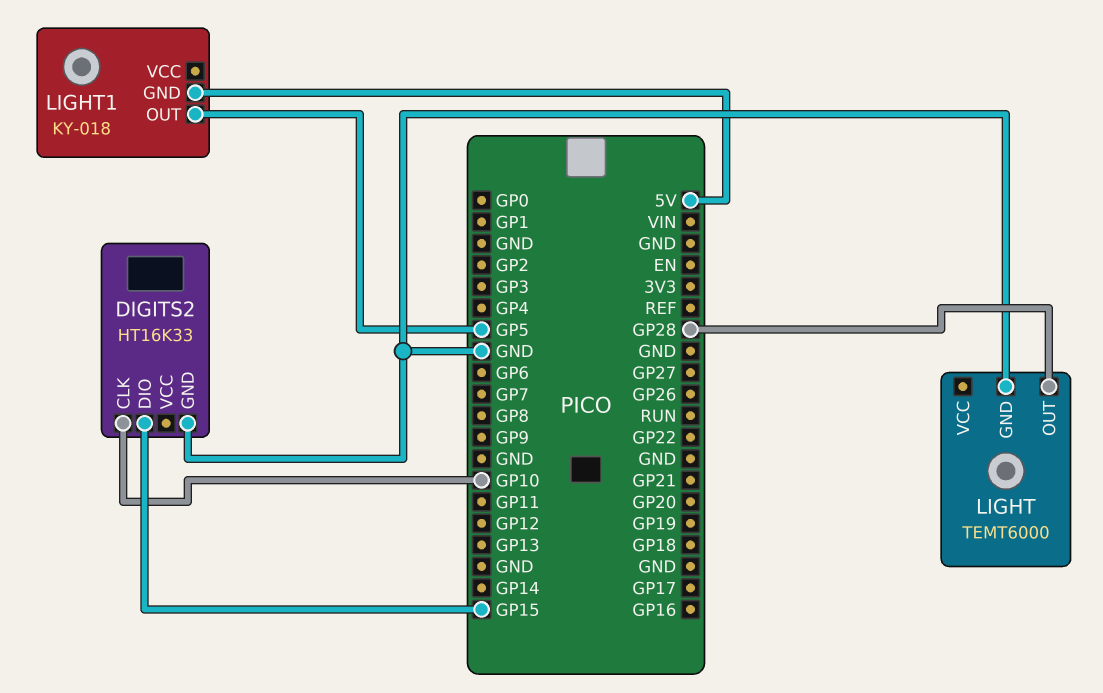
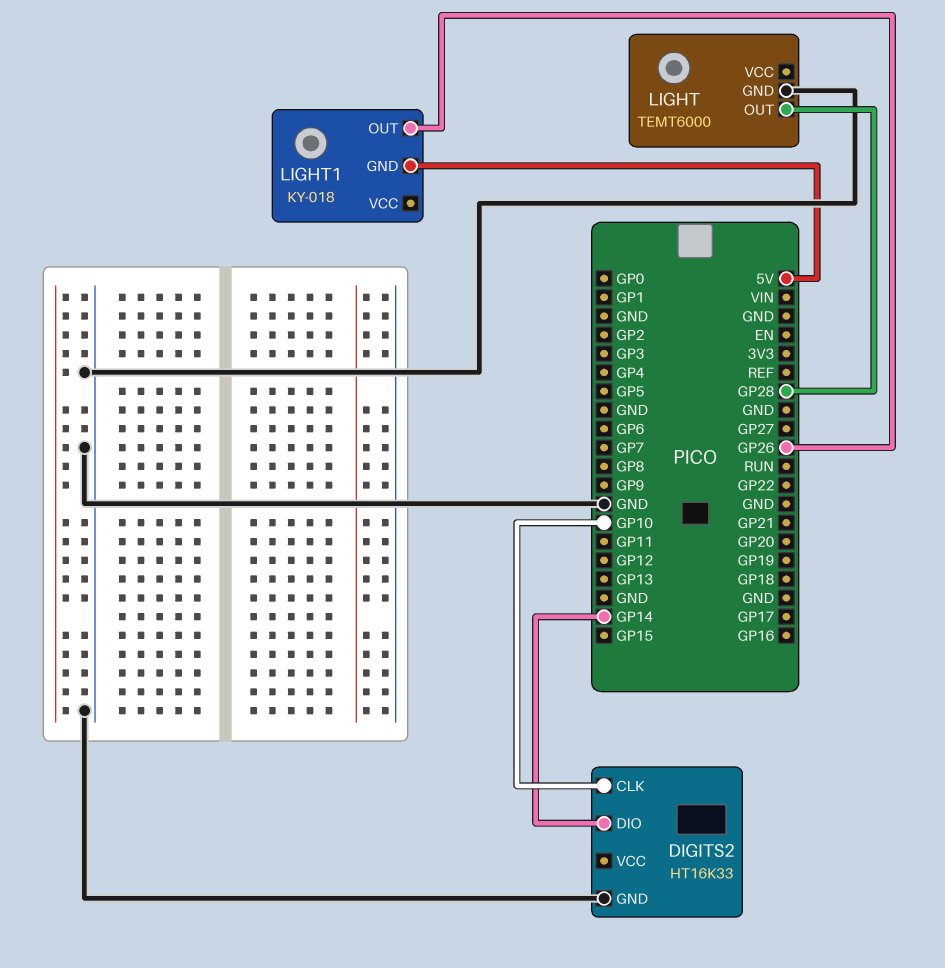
DIGITS2 pin DIO: GP15 -> GP14
LIGHT1 pin OUT: GP5 -> GP26

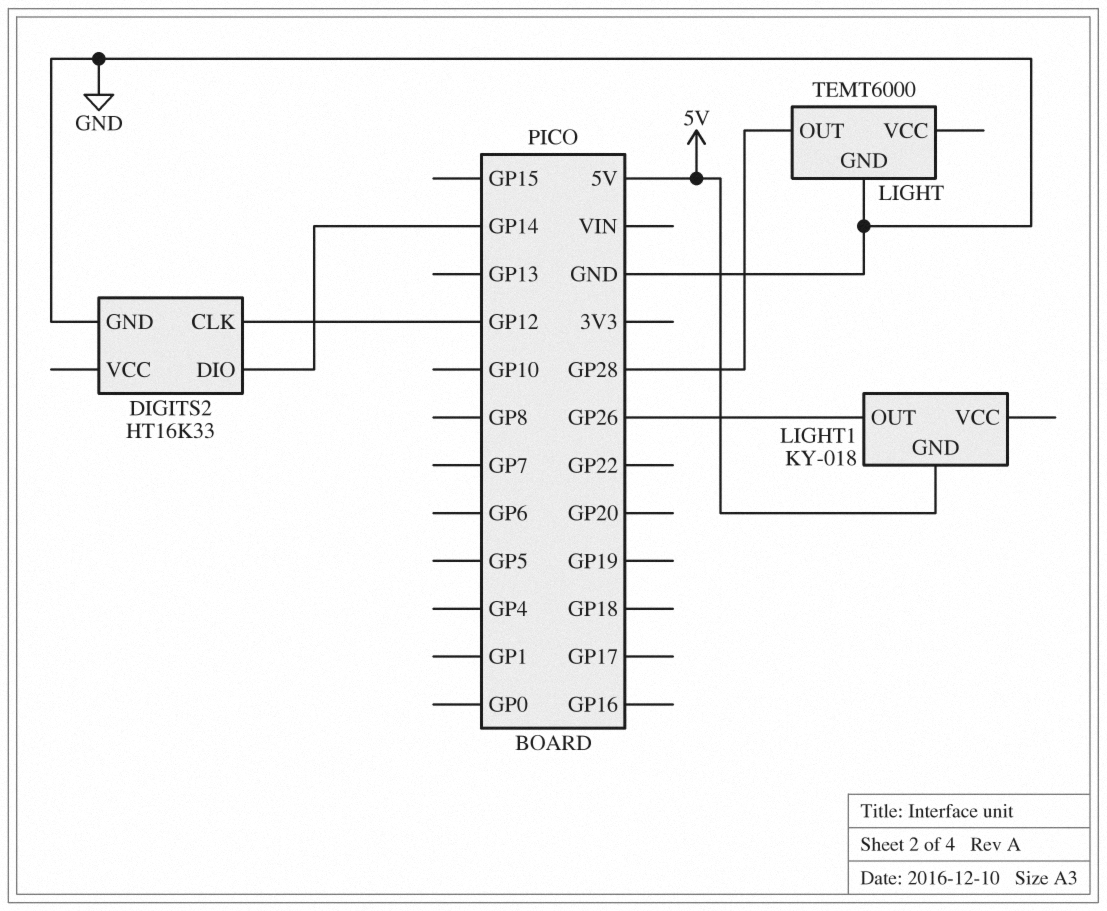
DIGITS2 pin CLK: GP10 -> GP12

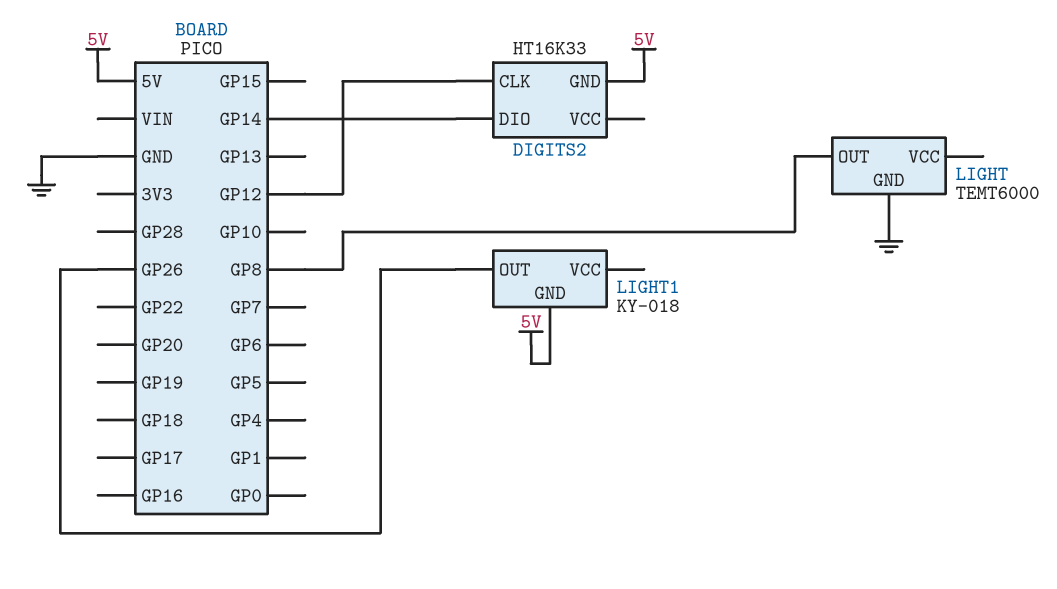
DIGITS2 pin GND: GND -> 5V
LIGHT pin OUT: GP28 -> GP8

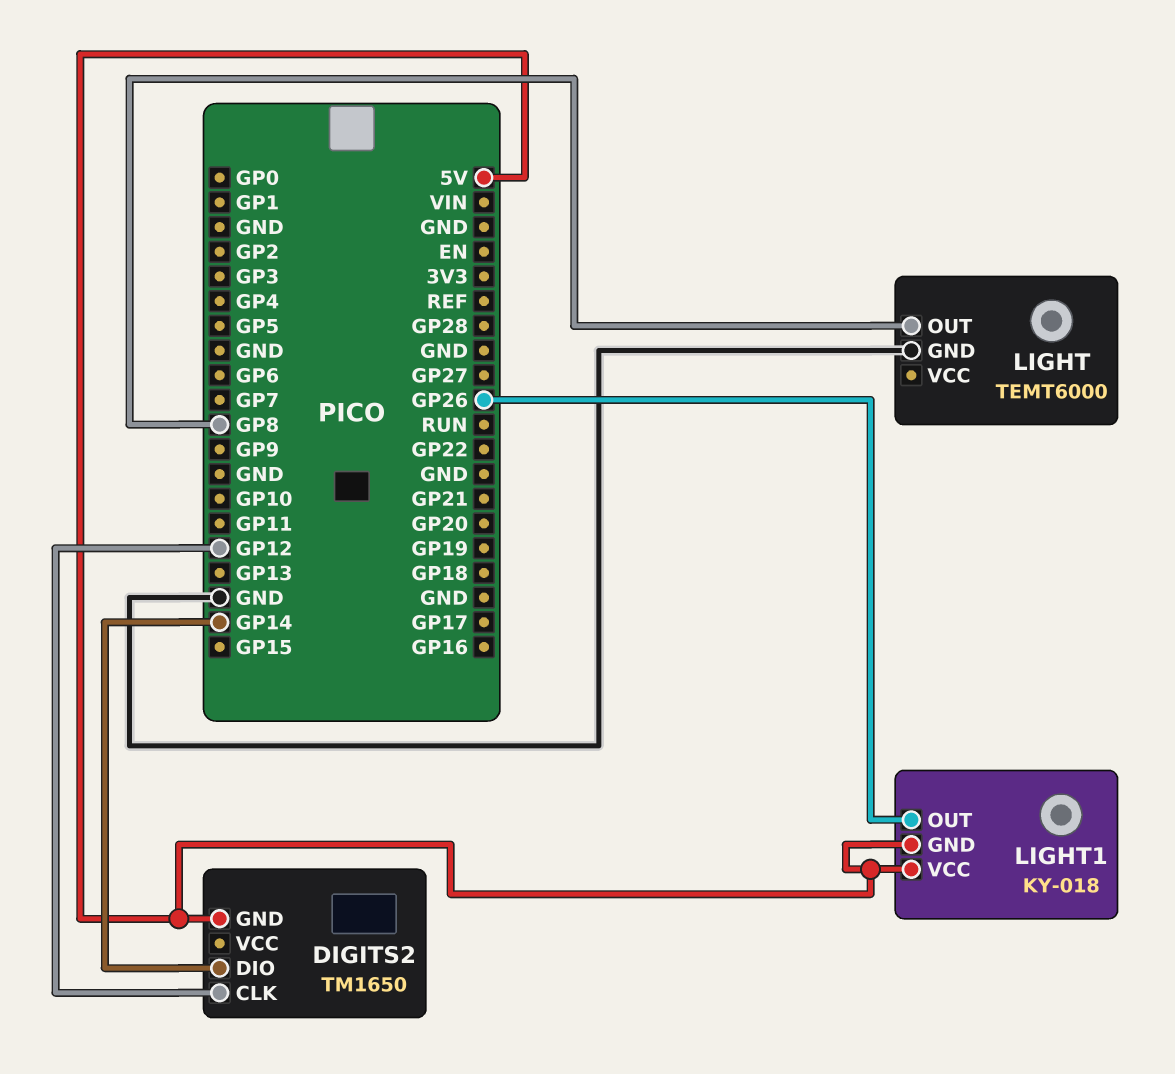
DIGITS2: HT16K33 -> TM1650
LIGHT1 pin VCC: none -> 5V

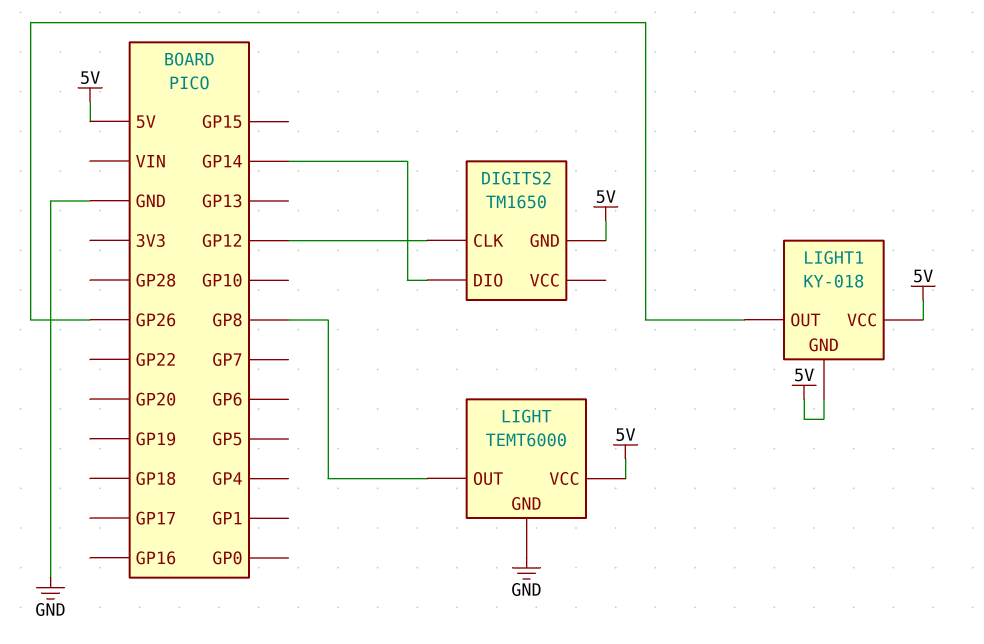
LIGHT pin VCC: none -> 5V

